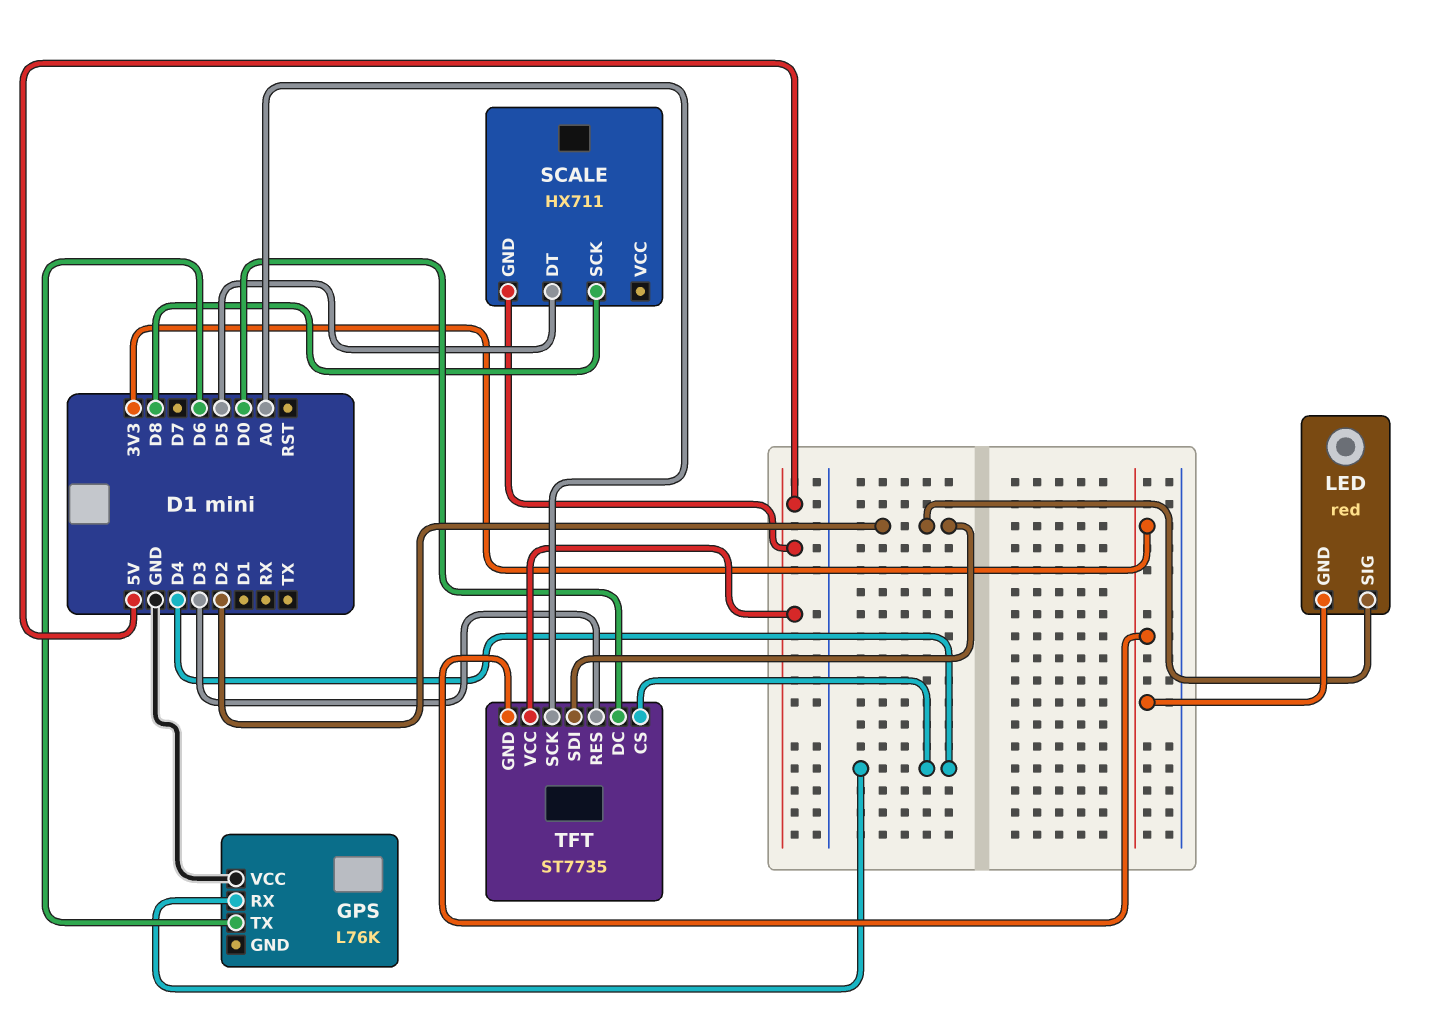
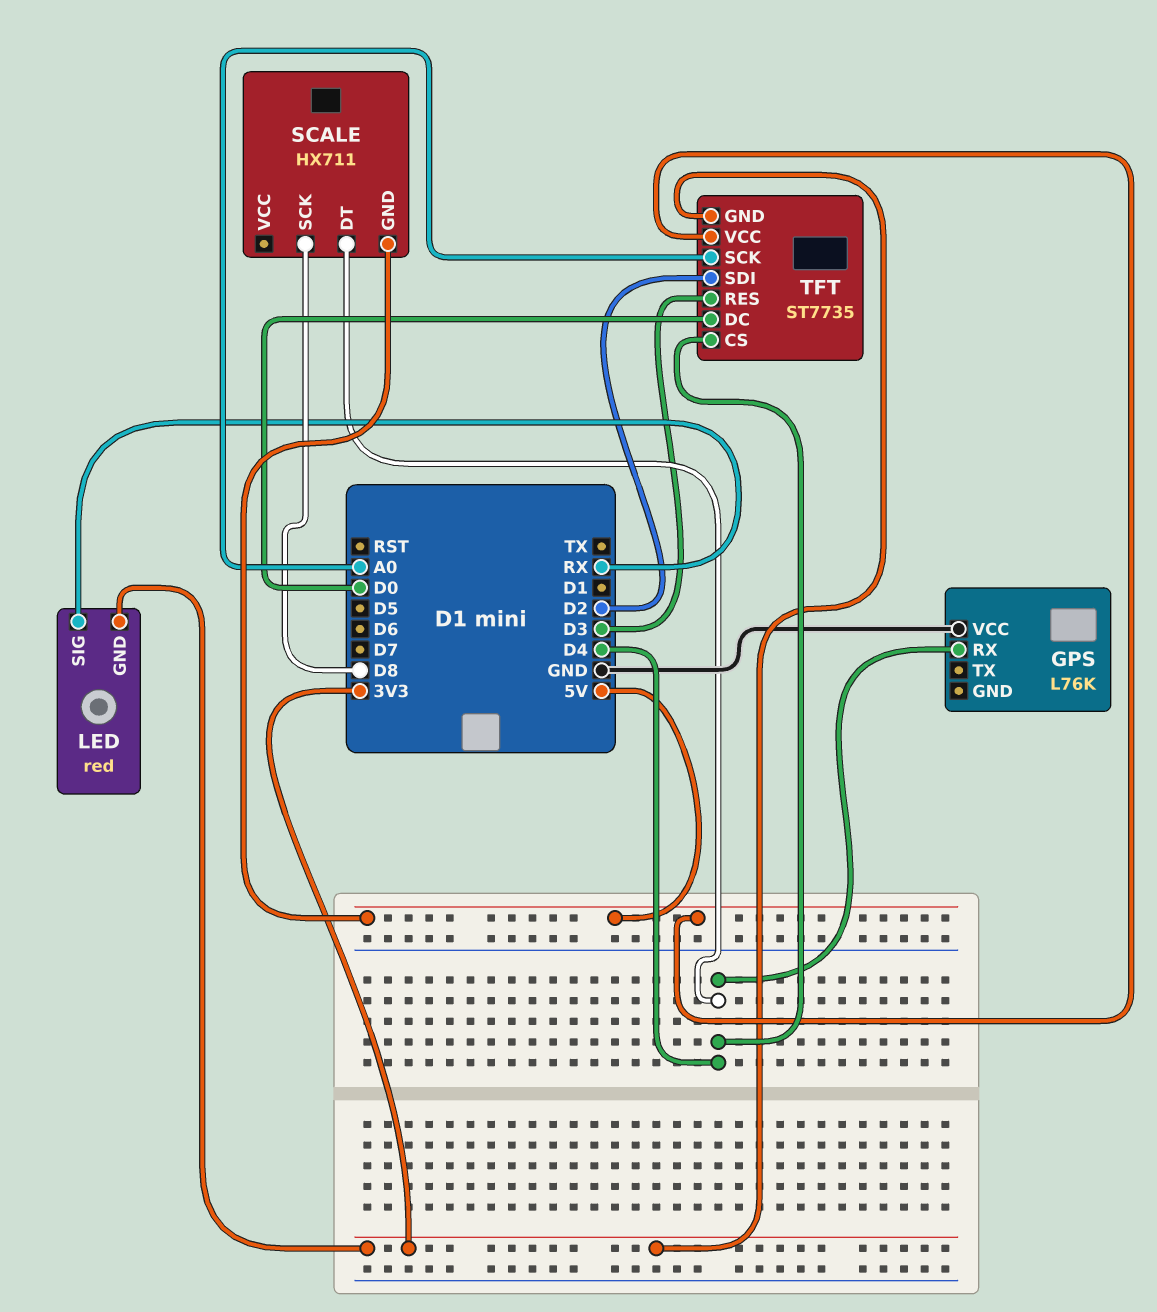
GPS pin TX: D6 -> none
LED pin SIG: D2 -> RX
SCALE pin DT: D5 -> D4

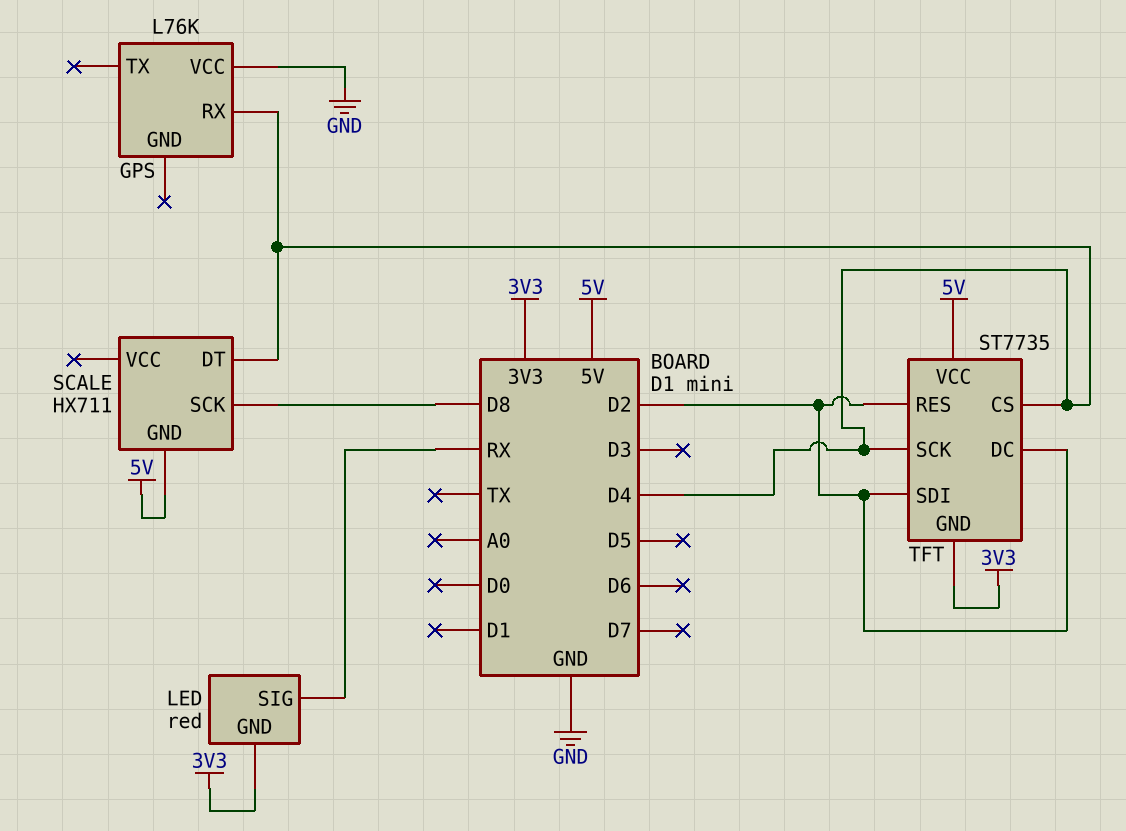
TFT pin DC: D0 -> D2
TFT pin RES: D3 -> D2
TFT pin SCK: A0 -> D4

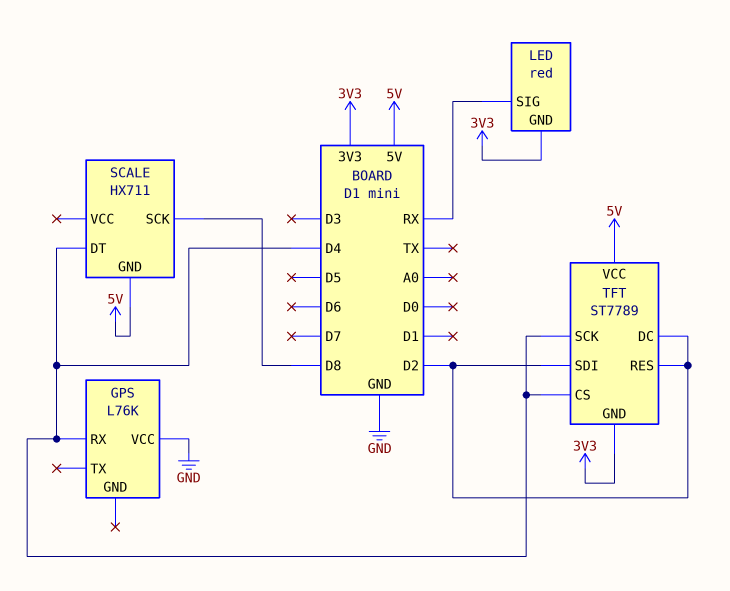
TFT: ST7735 -> ST7789

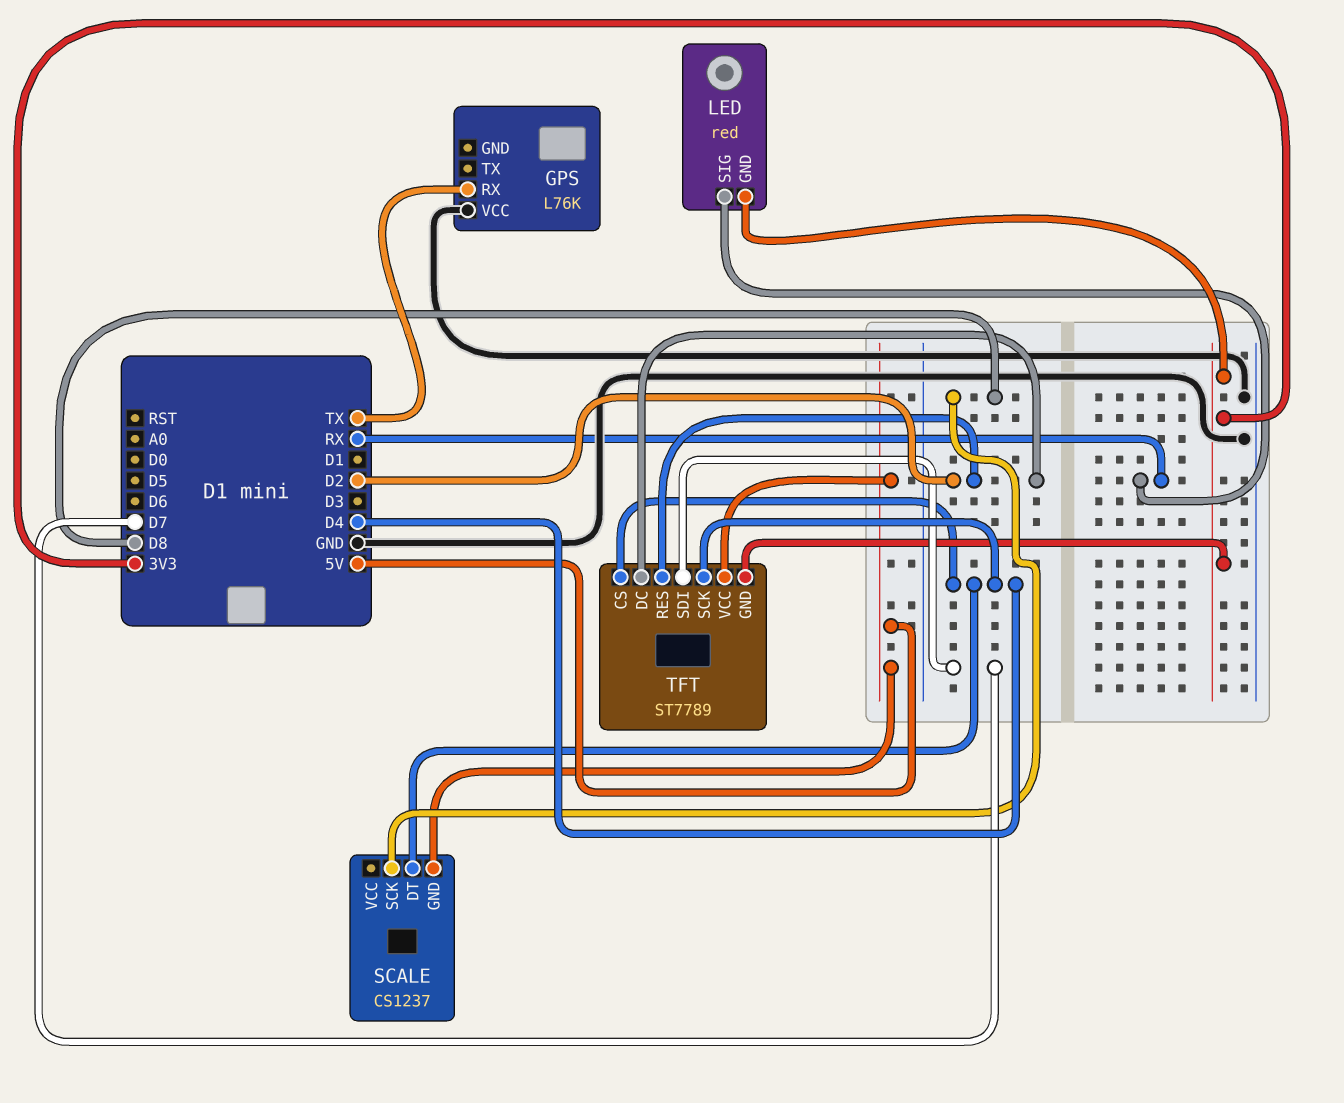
GPS pin RX: D4 -> TX
SCALE: HX711 -> CS1237
TFT pin SDI: D2 -> D7

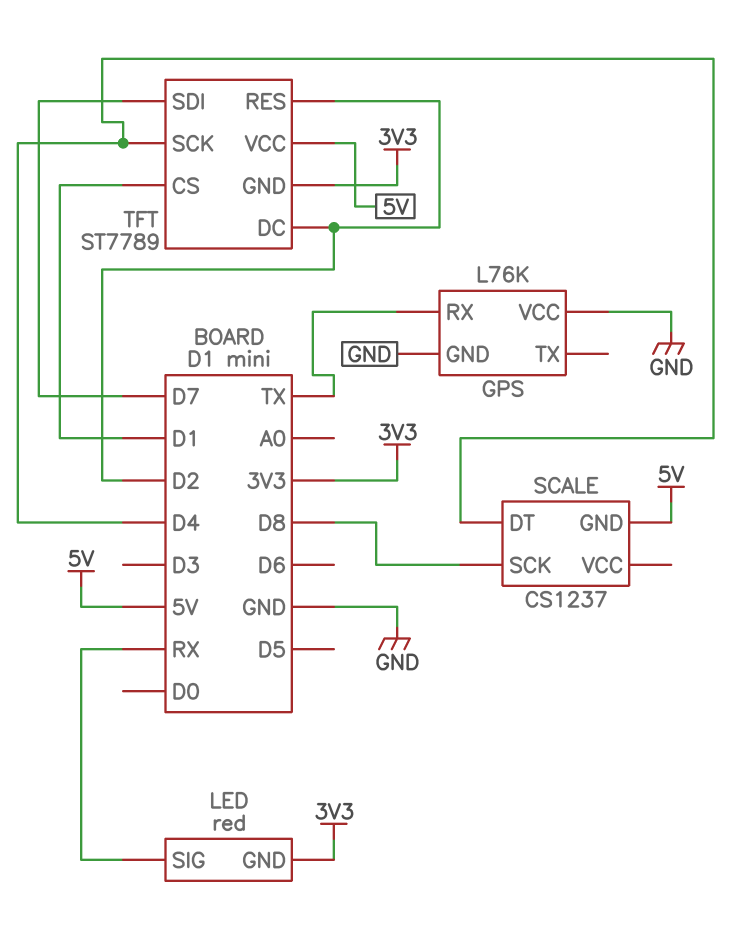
GPS pin GND: none -> GND
TFT pin CS: D4 -> D1

